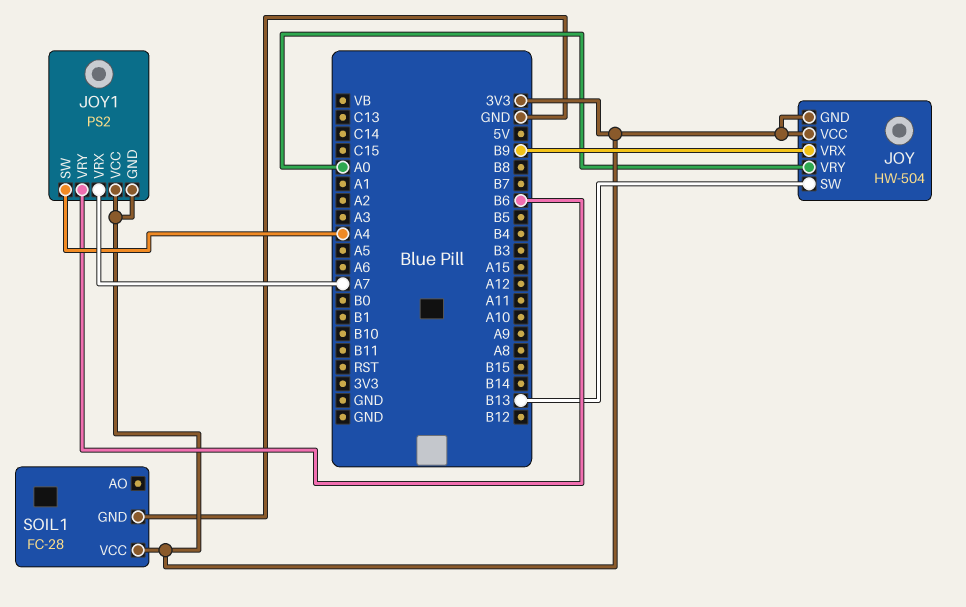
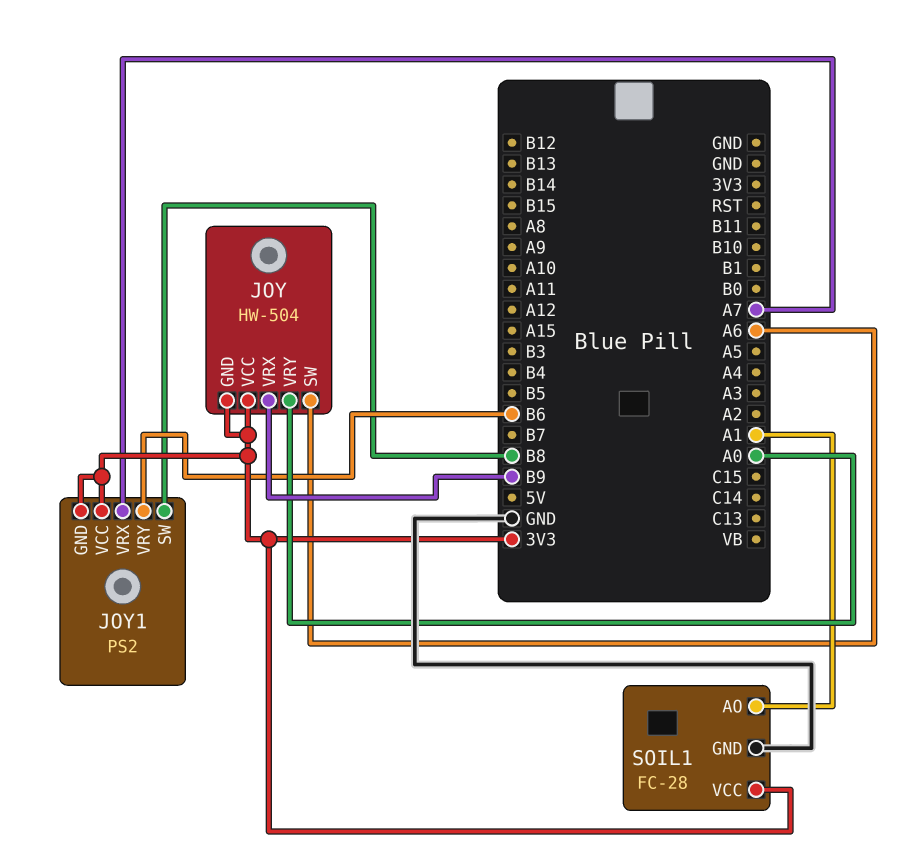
JOY pin SW: B13 -> A6
JOY1 pin SW: A4 -> B8
SOIL1 pin AO: none -> A1

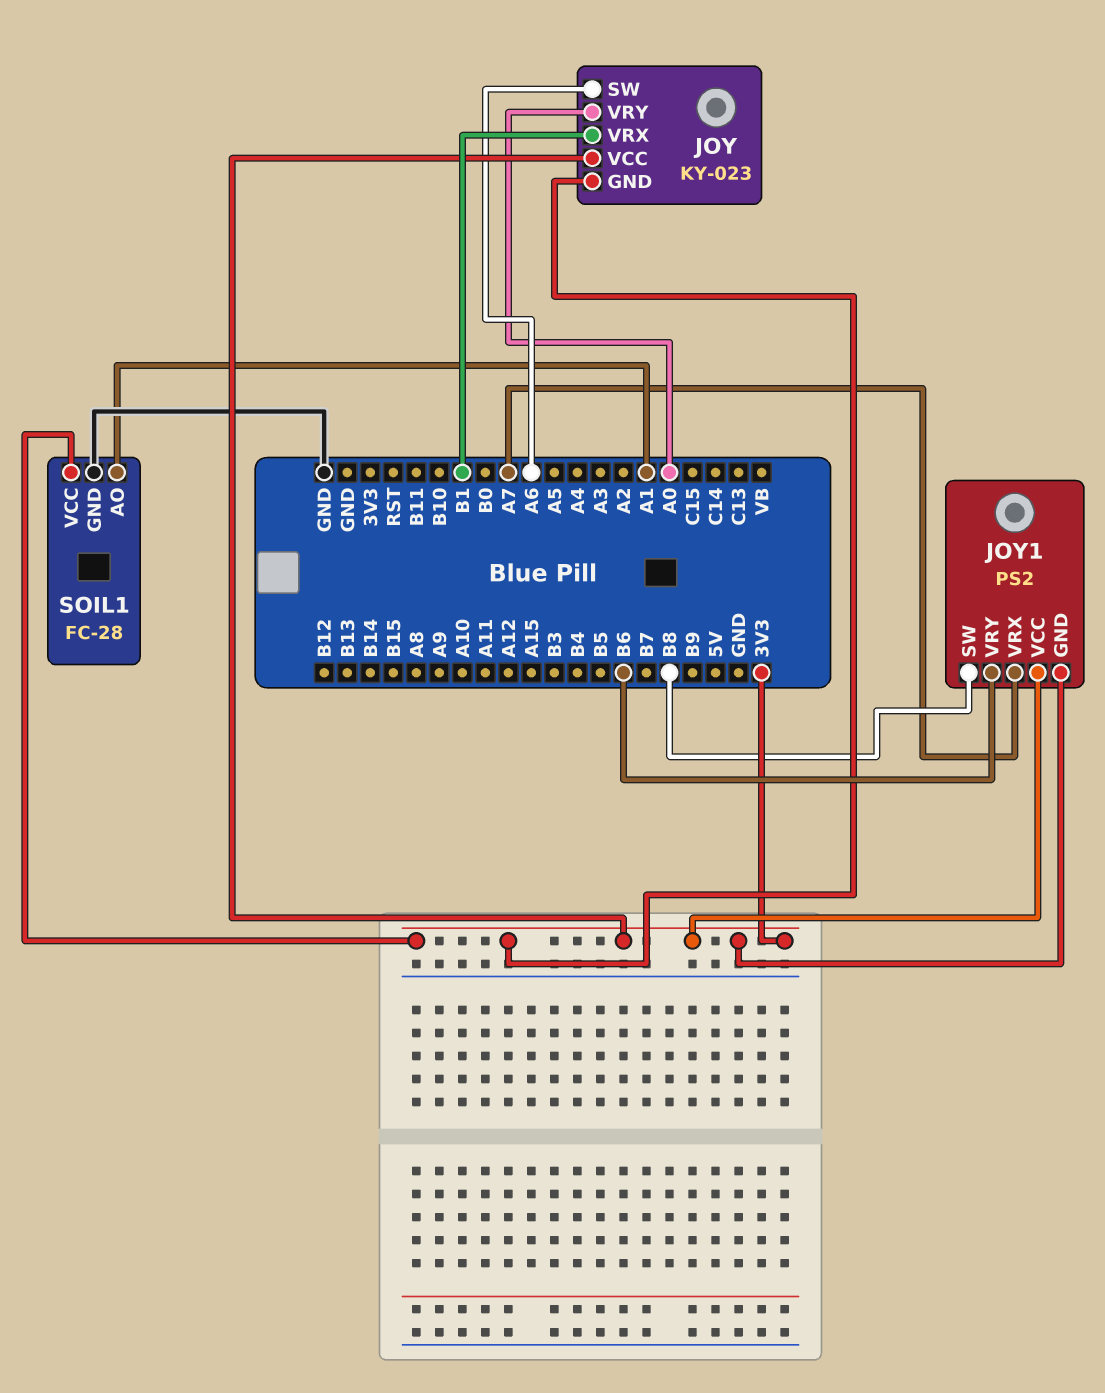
JOY: HW-504 -> KY-023
JOY pin VRX: B9 -> B1

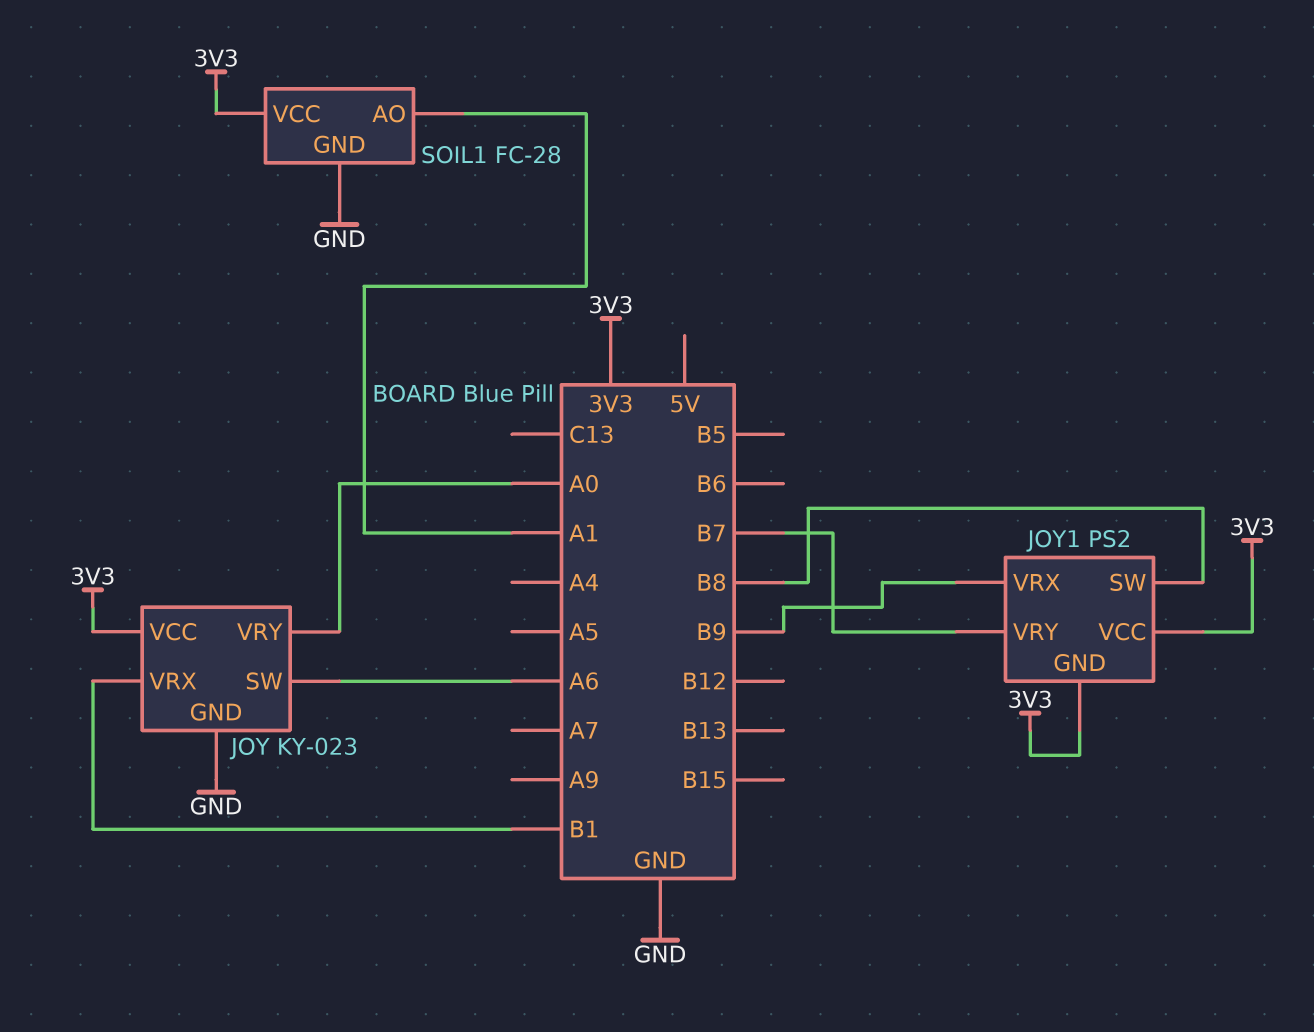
JOY pin GND: 3V3 -> GND
JOY1 pin VRX: A7 -> B9
JOY1 pin VRY: B6 -> B7

